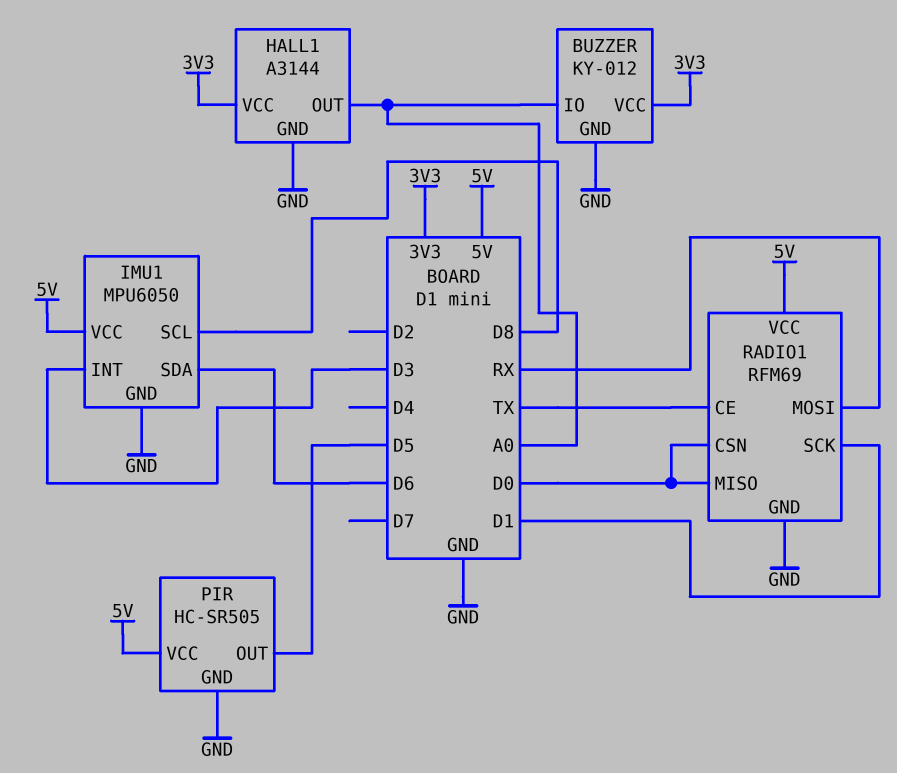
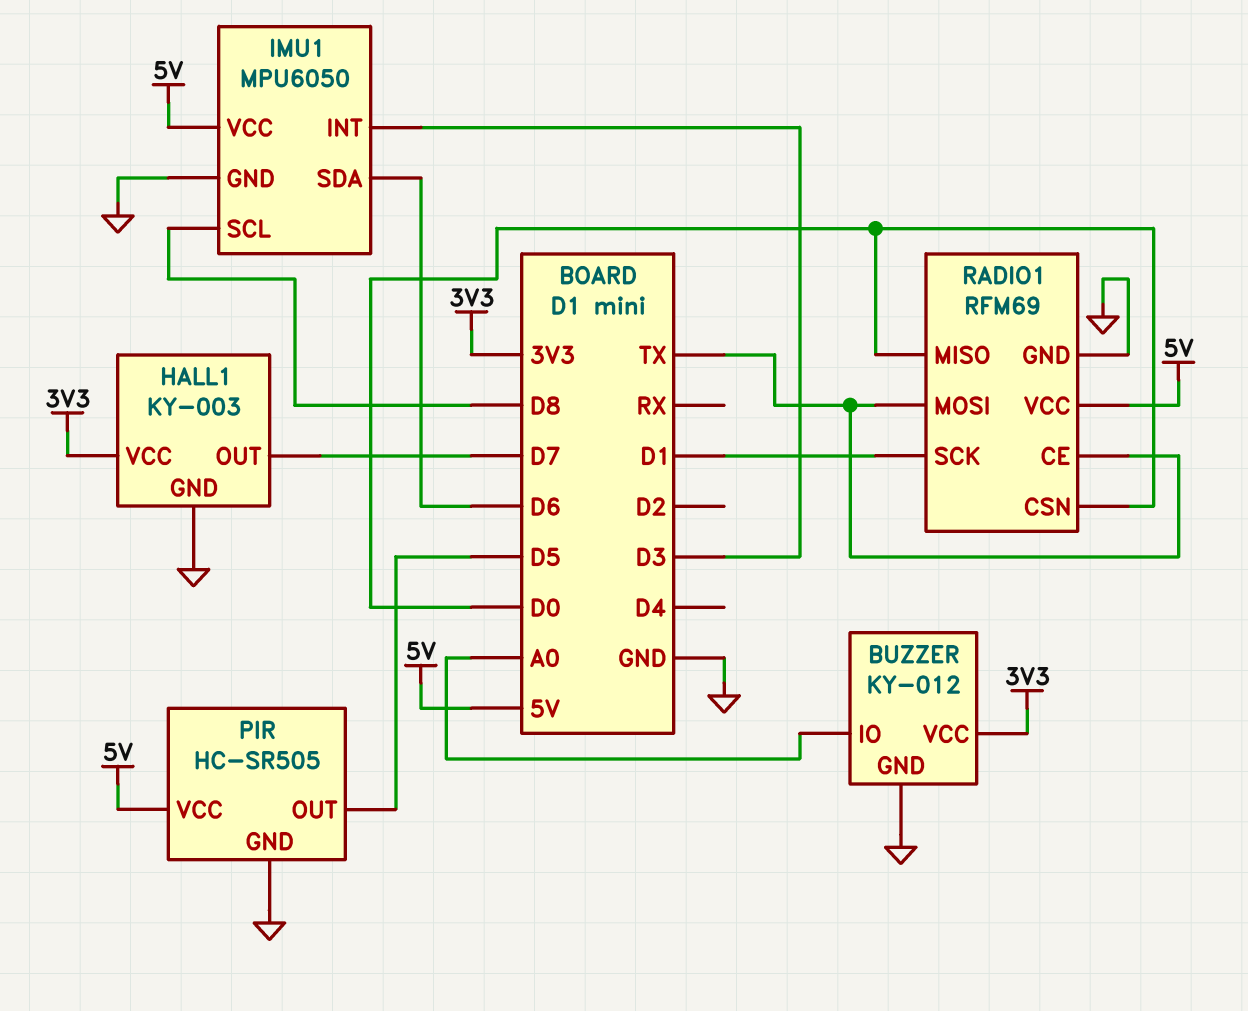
HALL1: A3144 -> KY-003
HALL1 pin OUT: A0 -> D7
RADIO1 pin MOSI: RX -> TX

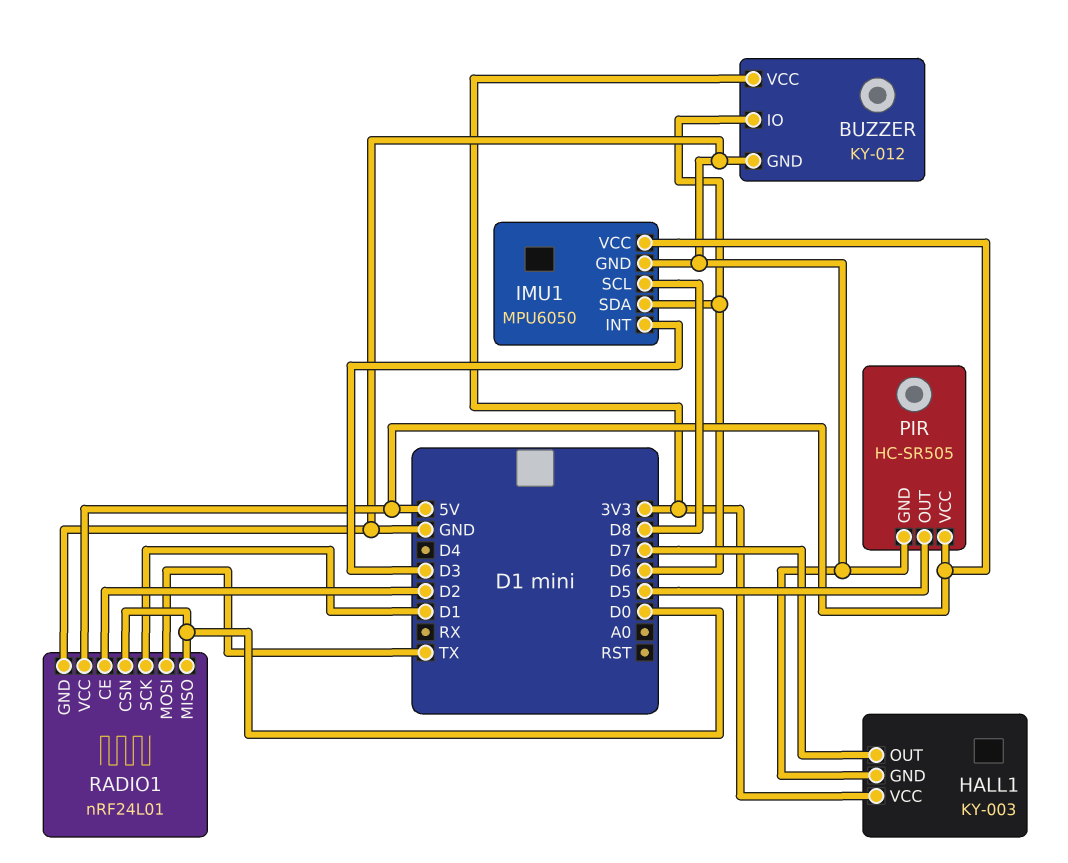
BUZZER pin IO: A0 -> D6
RADIO1: RFM69 -> nRF24L01
RADIO1 pin CE: TX -> D2

